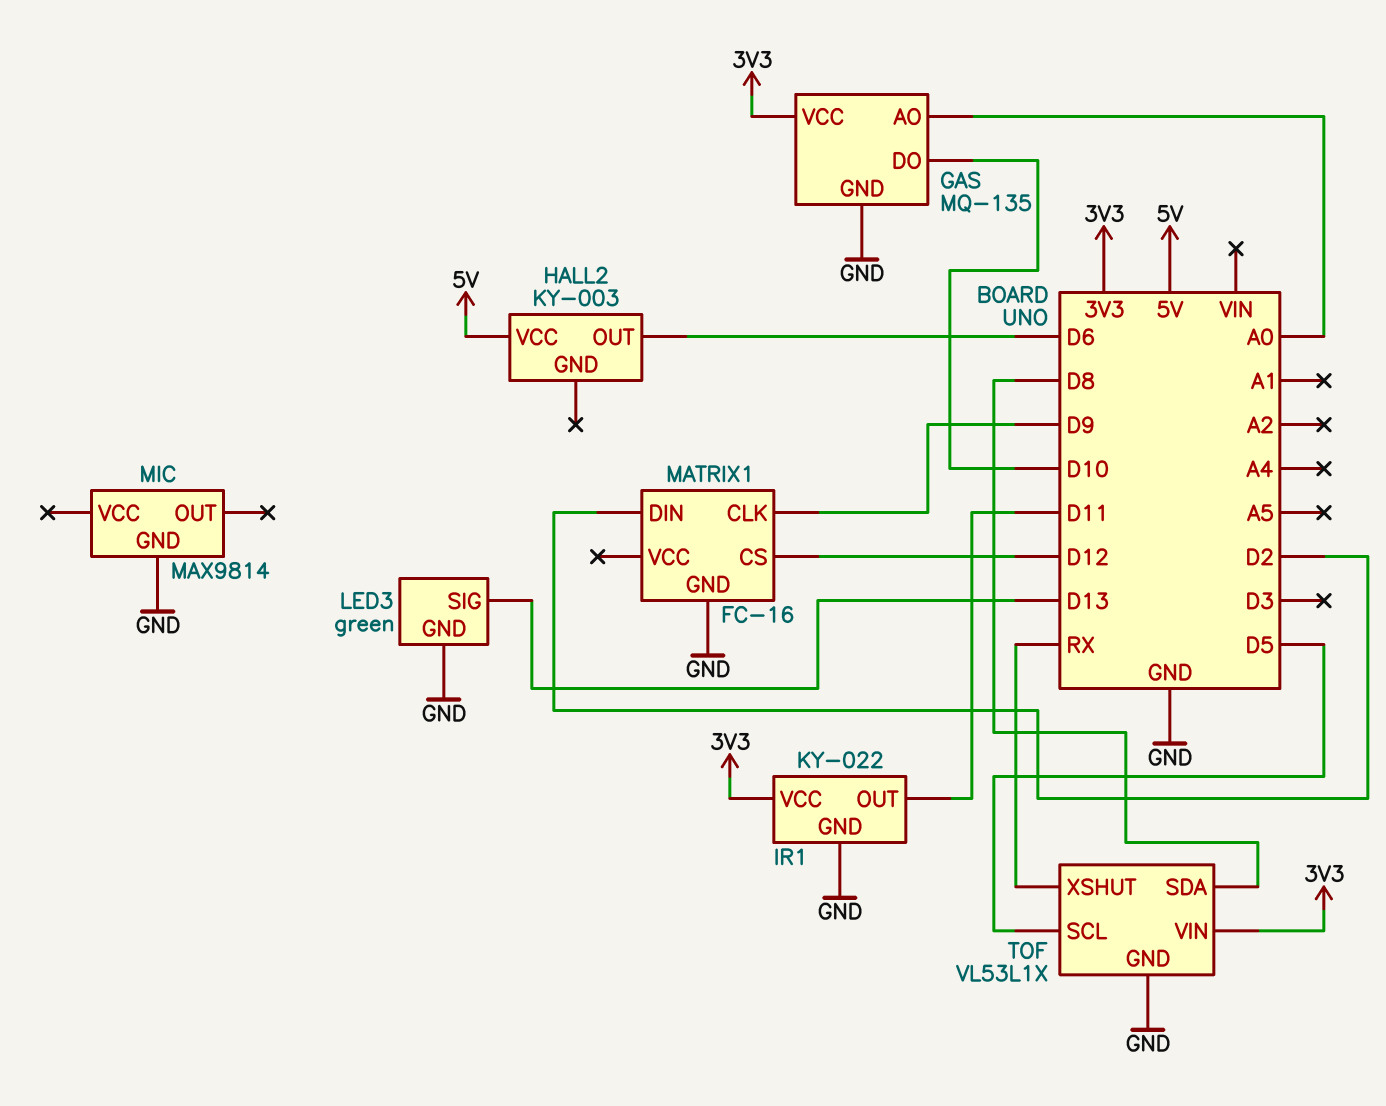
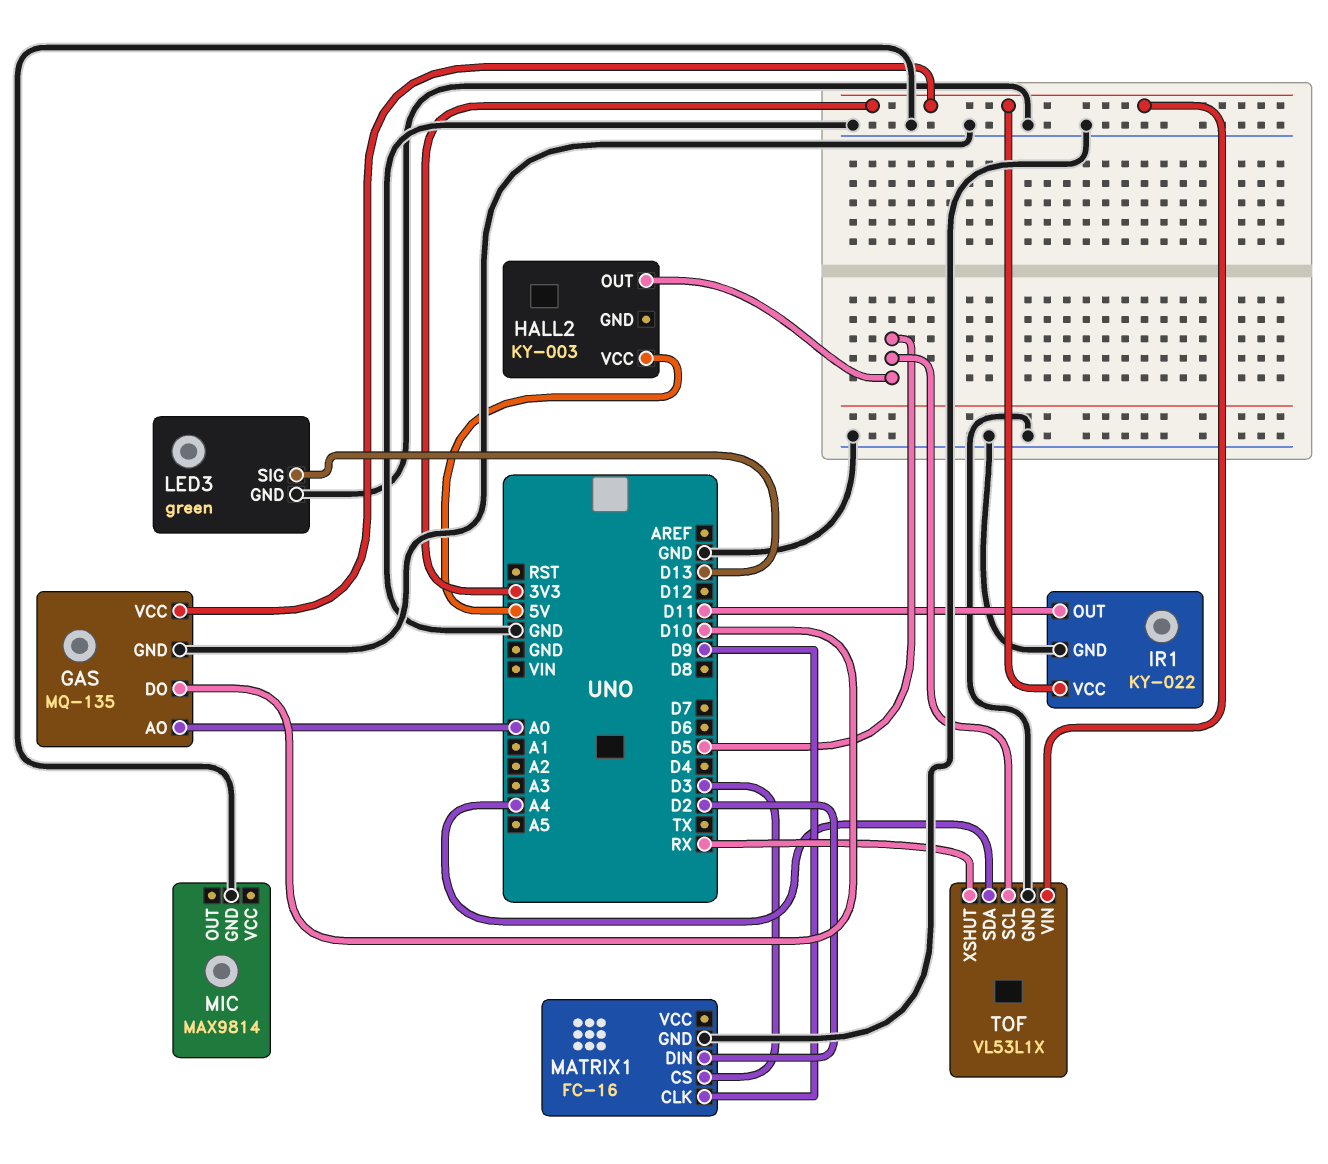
HALL2 pin OUT: D6 -> D5
MATRIX1 pin CS: D12 -> D3
TOF pin SDA: D8 -> A4

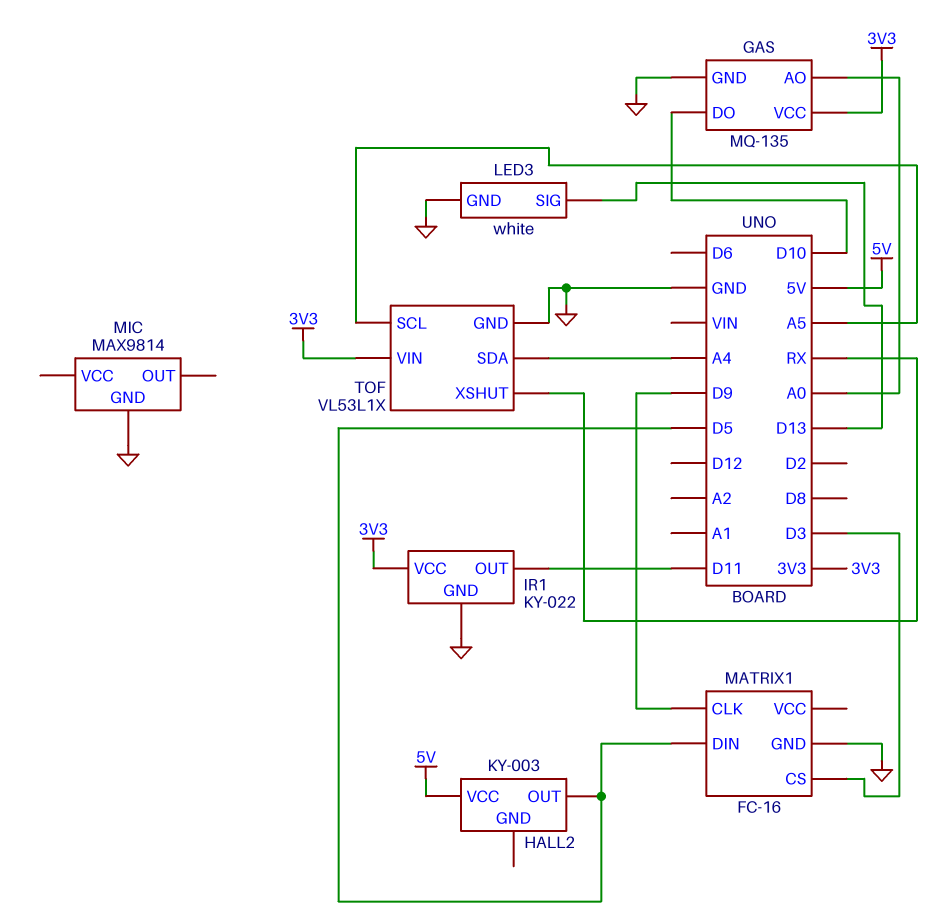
LED3: green -> white
MATRIX1 pin DIN: D2 -> D5
TOF pin SCL: D5 -> A5

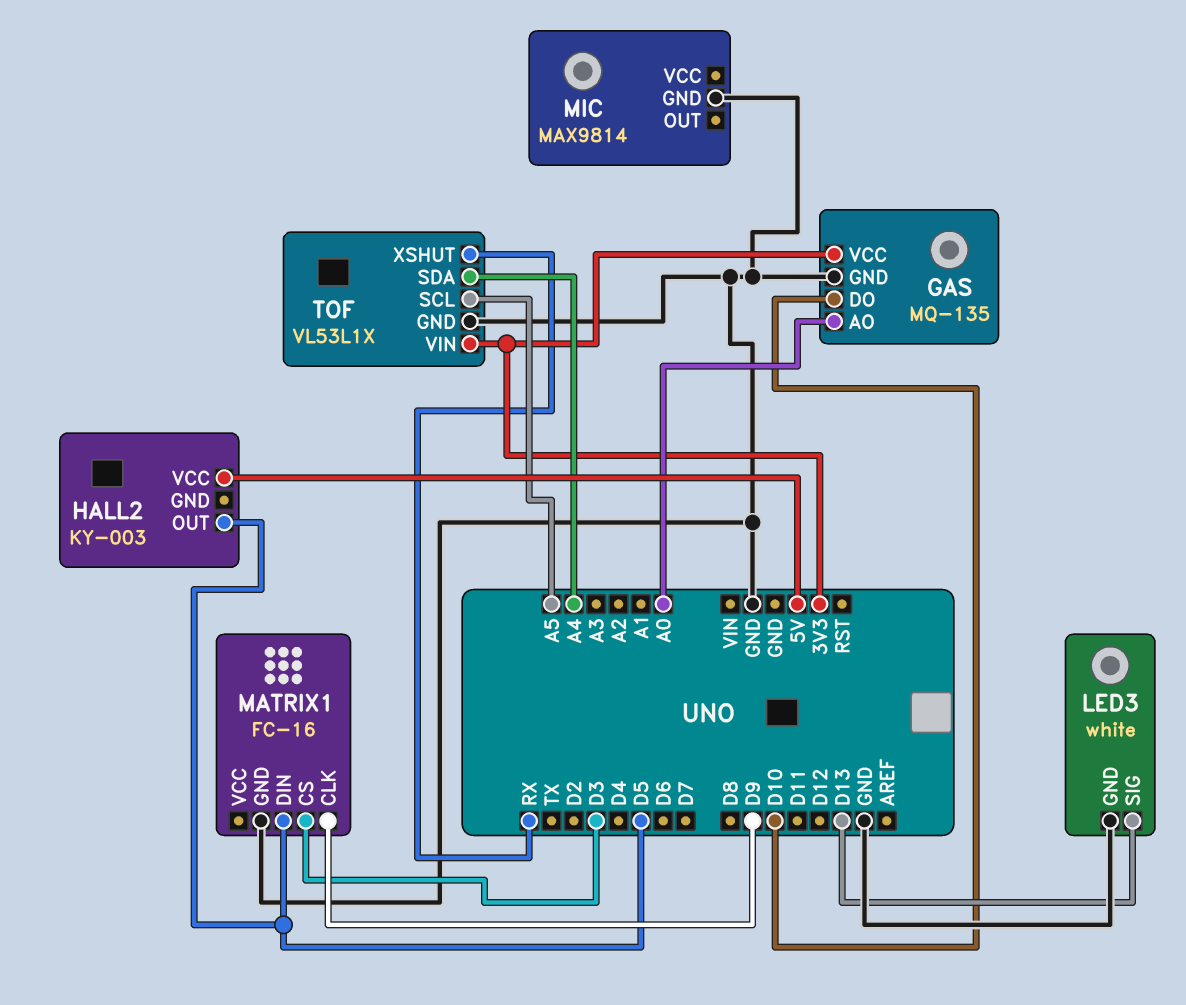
IR1: KY-022 -> none
IR1 pin GND: GND -> none
IR1 pin OUT: D11 -> none
IR1 pin VCC: 3V3 -> none

